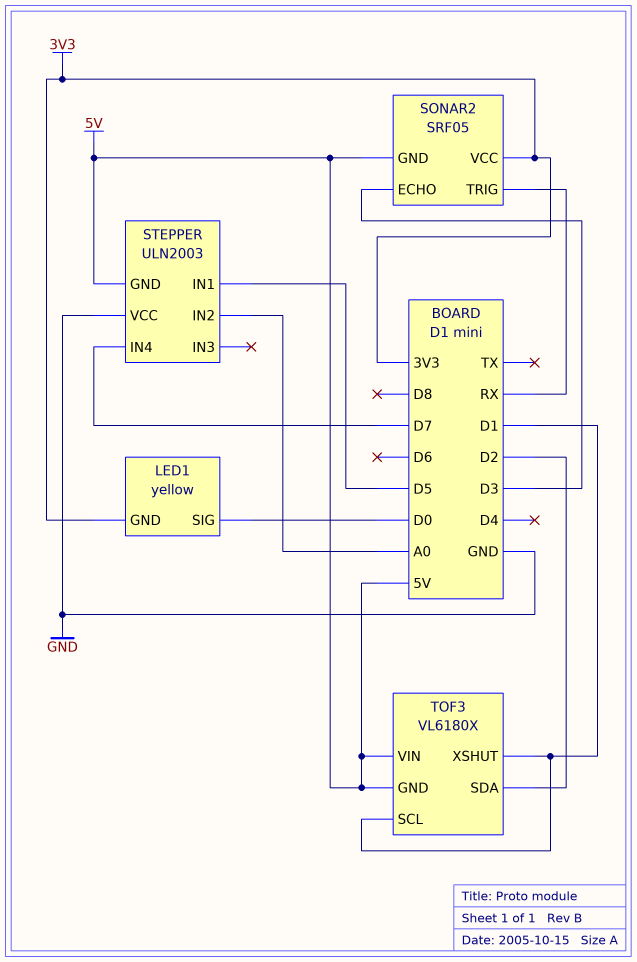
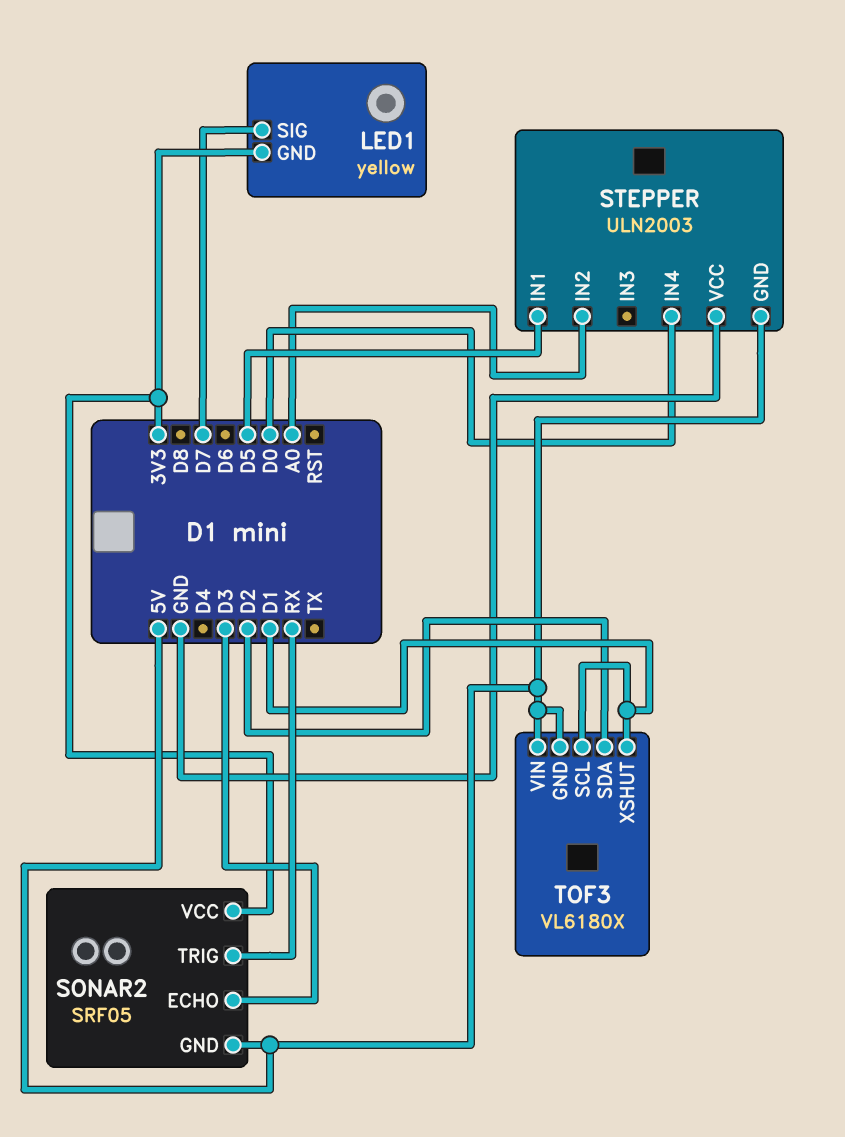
LED1 pin SIG: D0 -> D7
STEPPER pin IN4: D7 -> D0

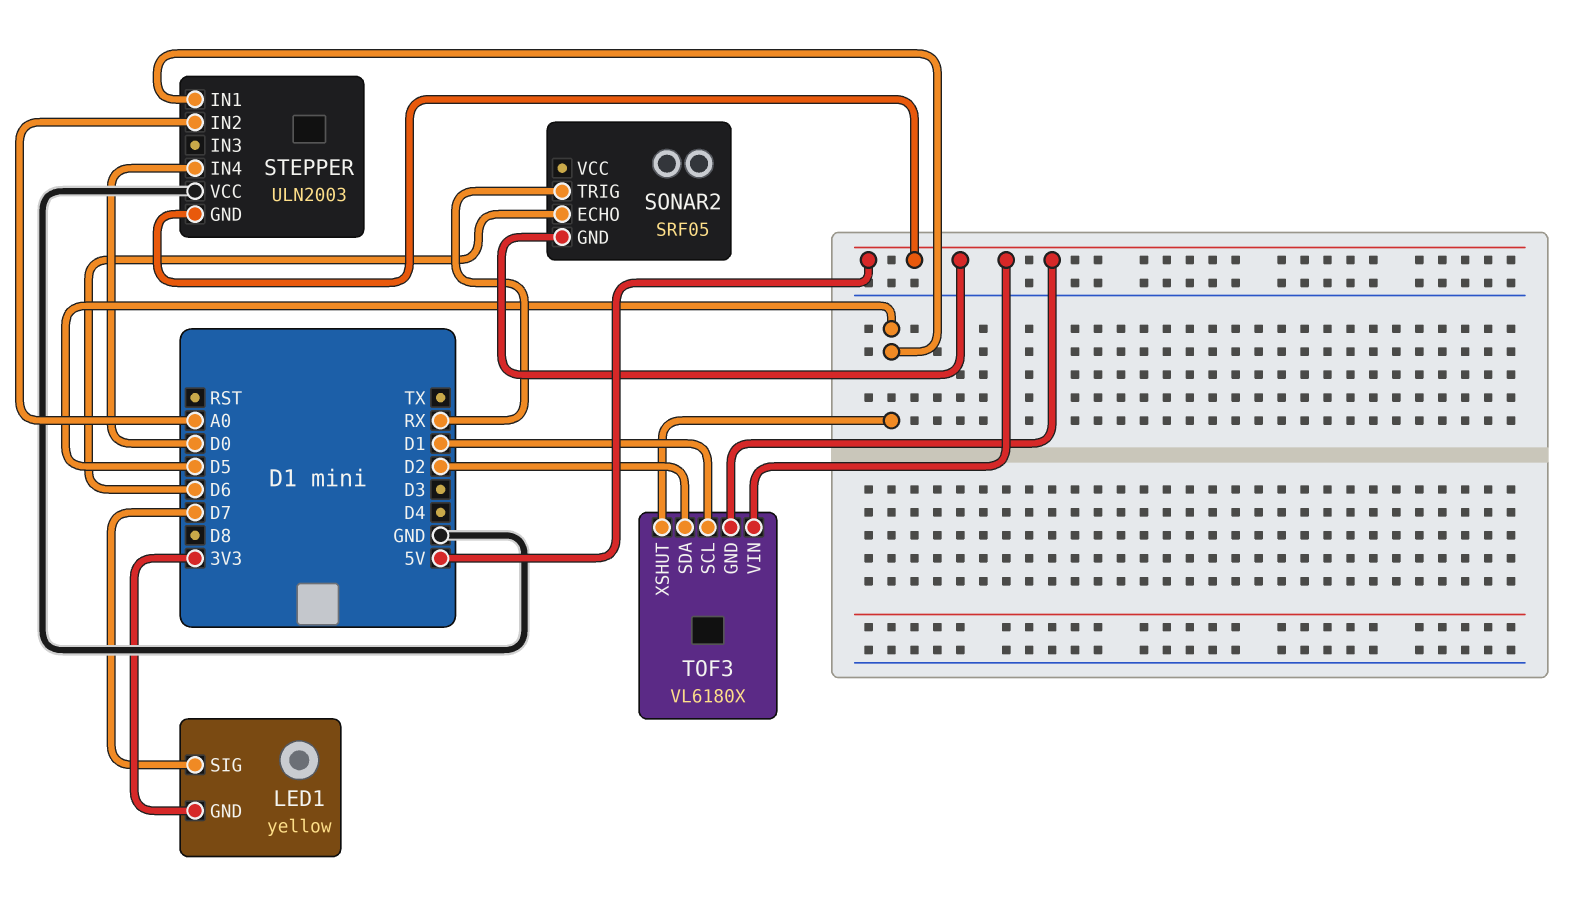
SONAR2 pin ECHO: D3 -> D6
SONAR2 pin VCC: 3V3 -> none
TOF3 pin XSHUT: D1 -> D5

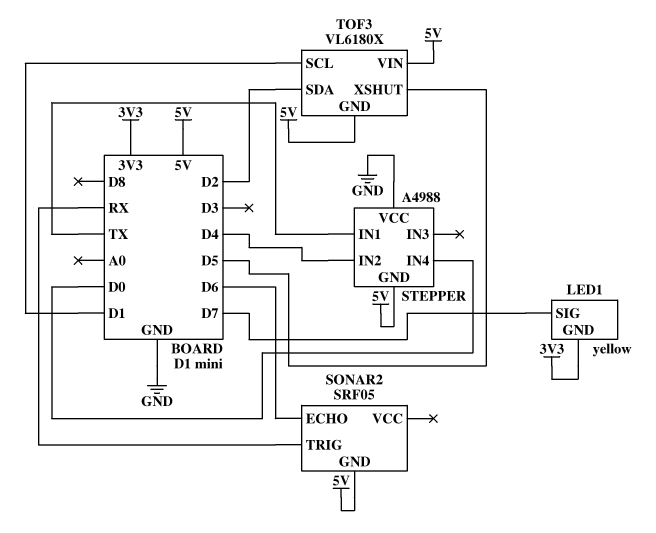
STEPPER: ULN2003 -> A4988
STEPPER pin IN1: D5 -> TX
STEPPER pin IN2: A0 -> D4

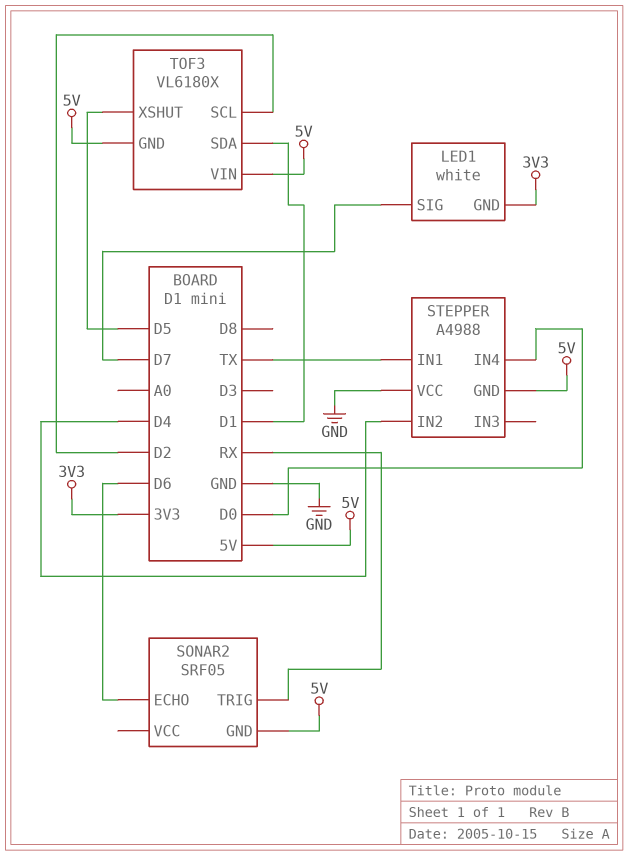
LED1: yellow -> white
TOF3 pin SCL: D1 -> D2
TOF3 pin SDA: D2 -> D1

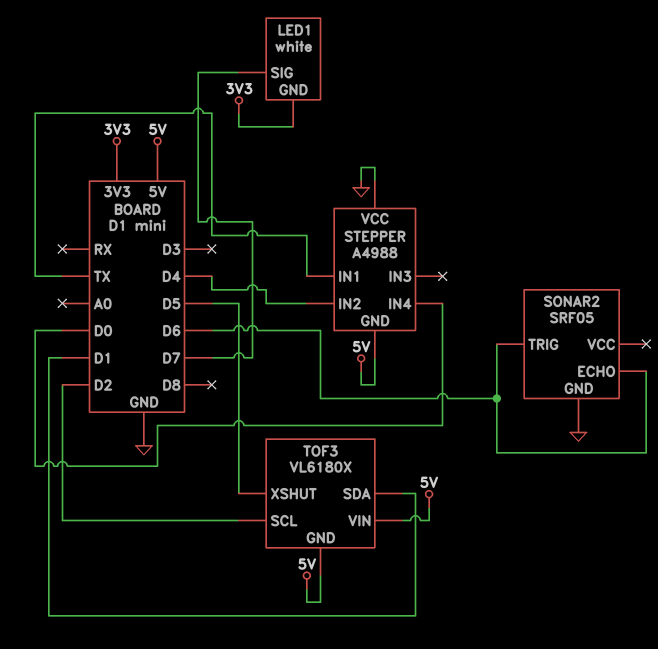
SONAR2 pin GND: 5V -> GND
SONAR2 pin TRIG: RX -> D6

